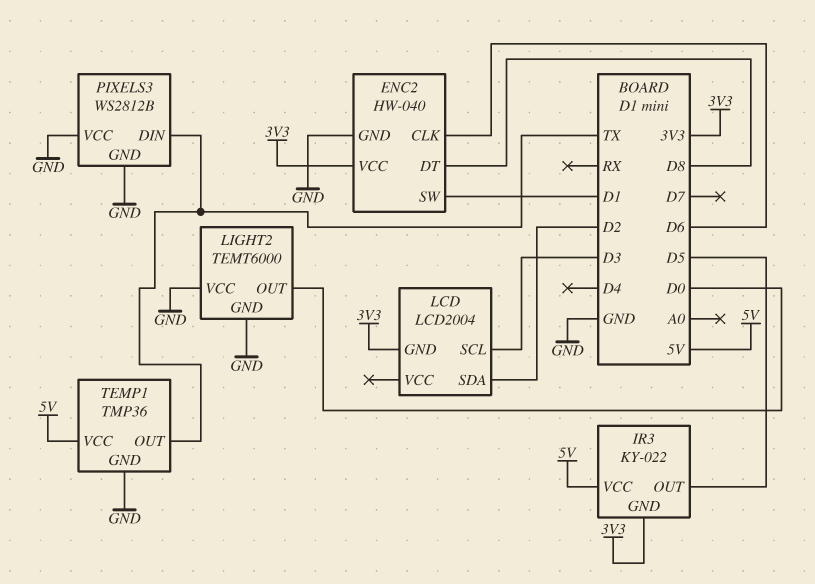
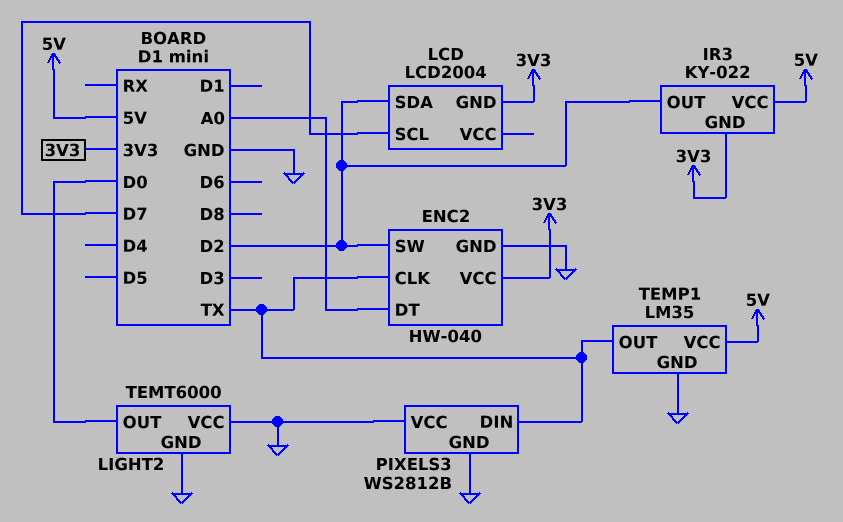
ENC2 pin CLK: D6 -> TX
ENC2 pin DT: D8 -> A0
ENC2 pin SW: D1 -> D2
IR3 pin OUT: D5 -> D2
LCD pin SCL: D3 -> D7
TEMP1: TMP36 -> LM35

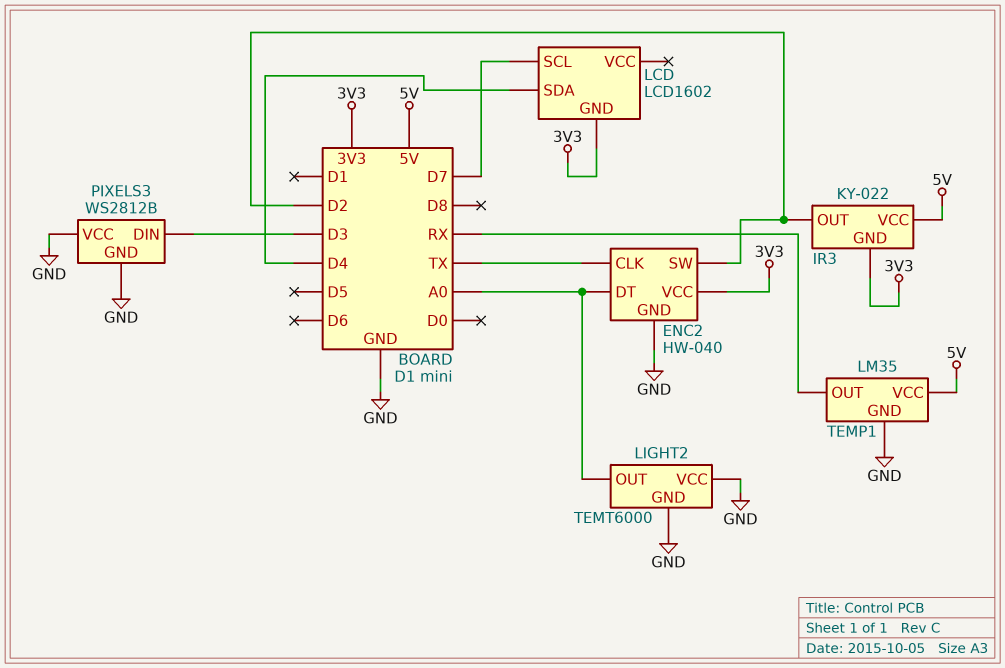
LCD: LCD2004 -> LCD1602
LCD pin SDA: D2 -> D4
LIGHT2 pin OUT: D0 -> A0
PIXELS3 pin DIN: TX -> D3
TEMP1 pin OUT: TX -> RX

